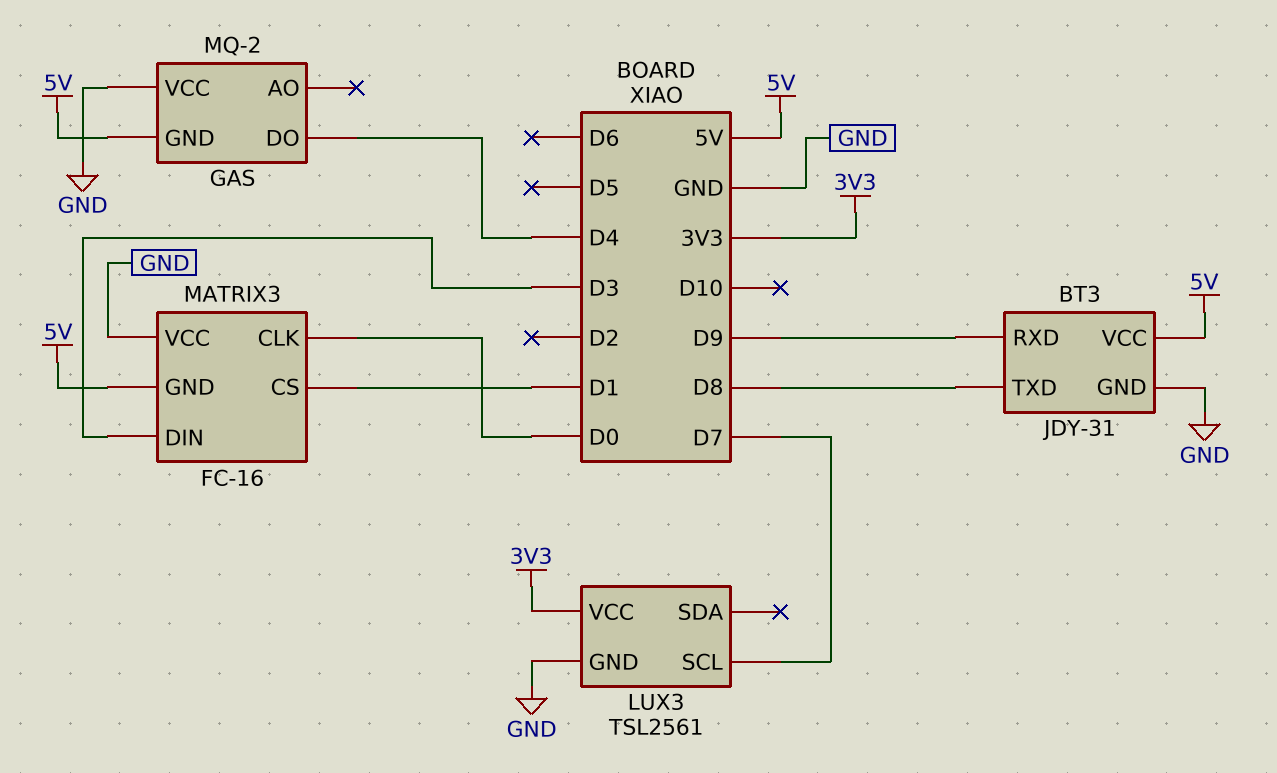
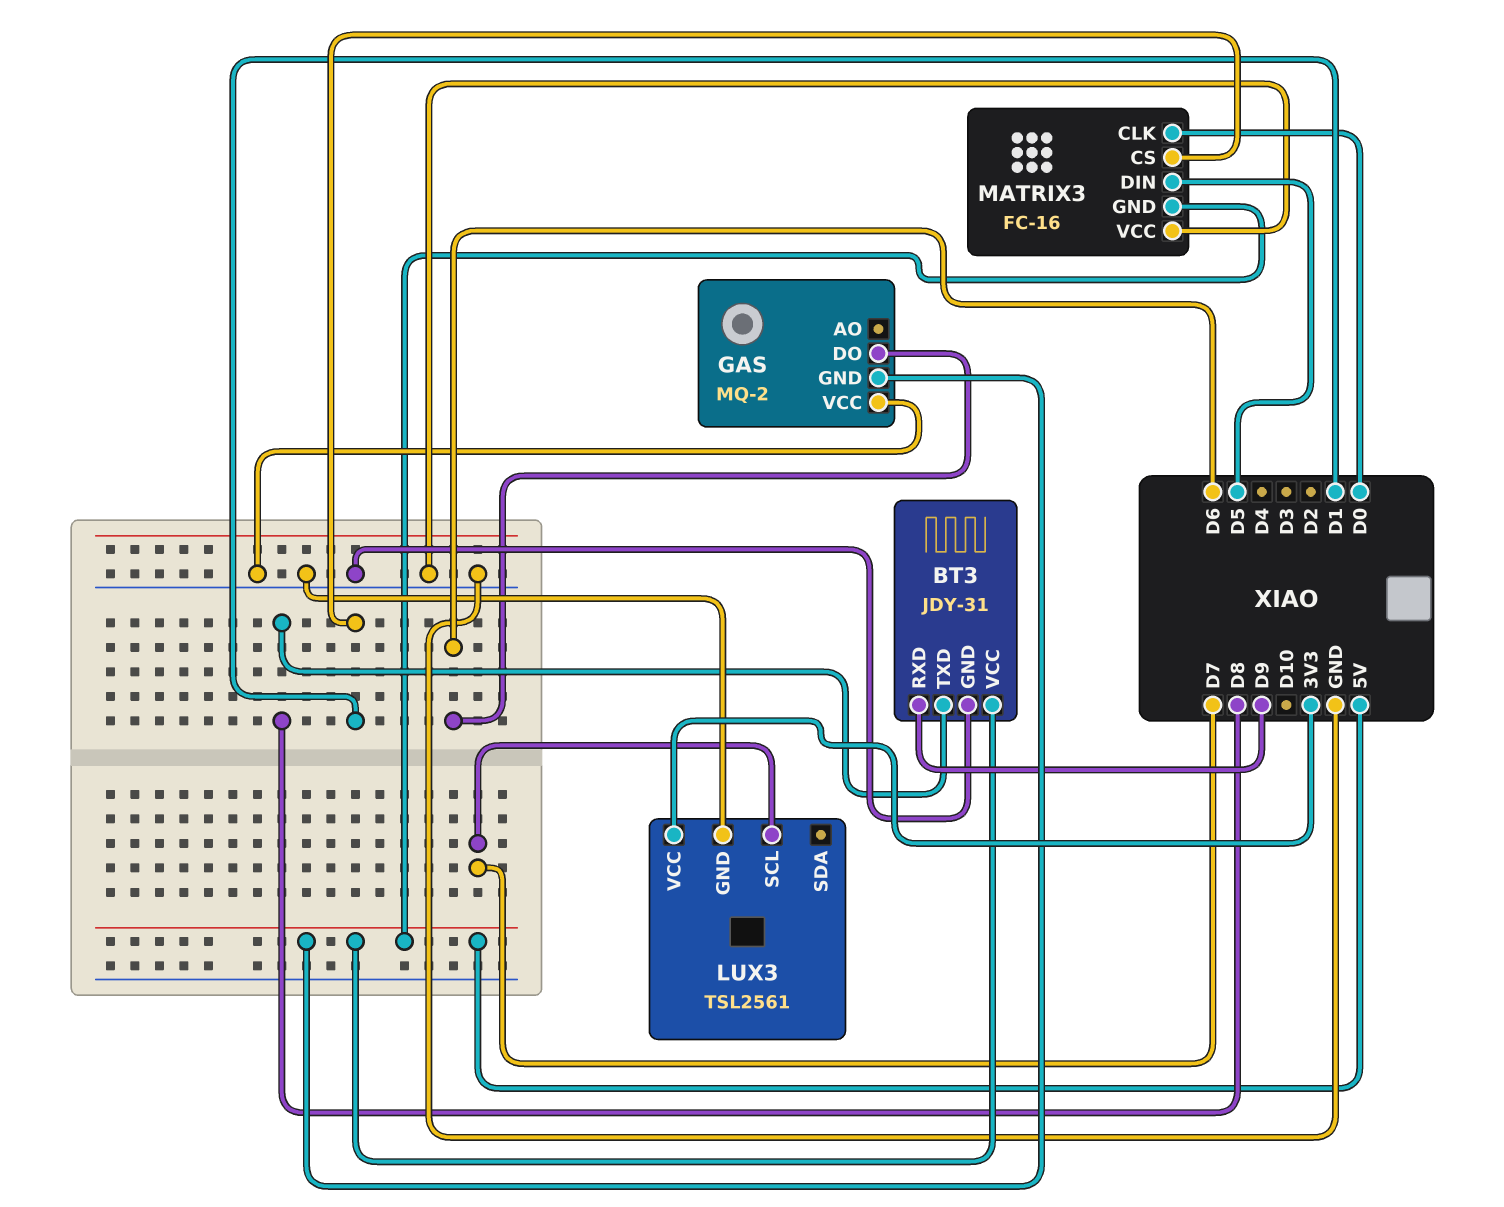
GAS pin DO: D4 -> D6
MATRIX3 pin DIN: D3 -> D5

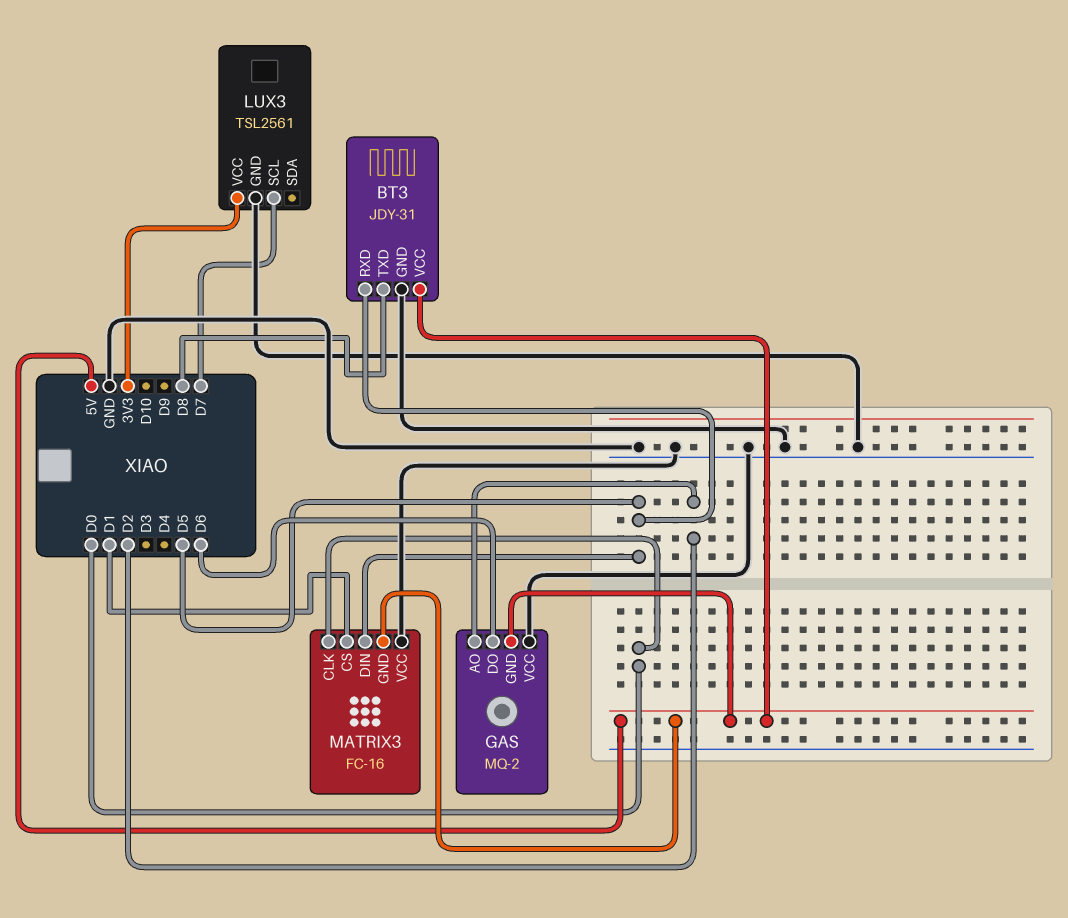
BT3 pin RXD: D9 -> D5
GAS pin AO: none -> D2

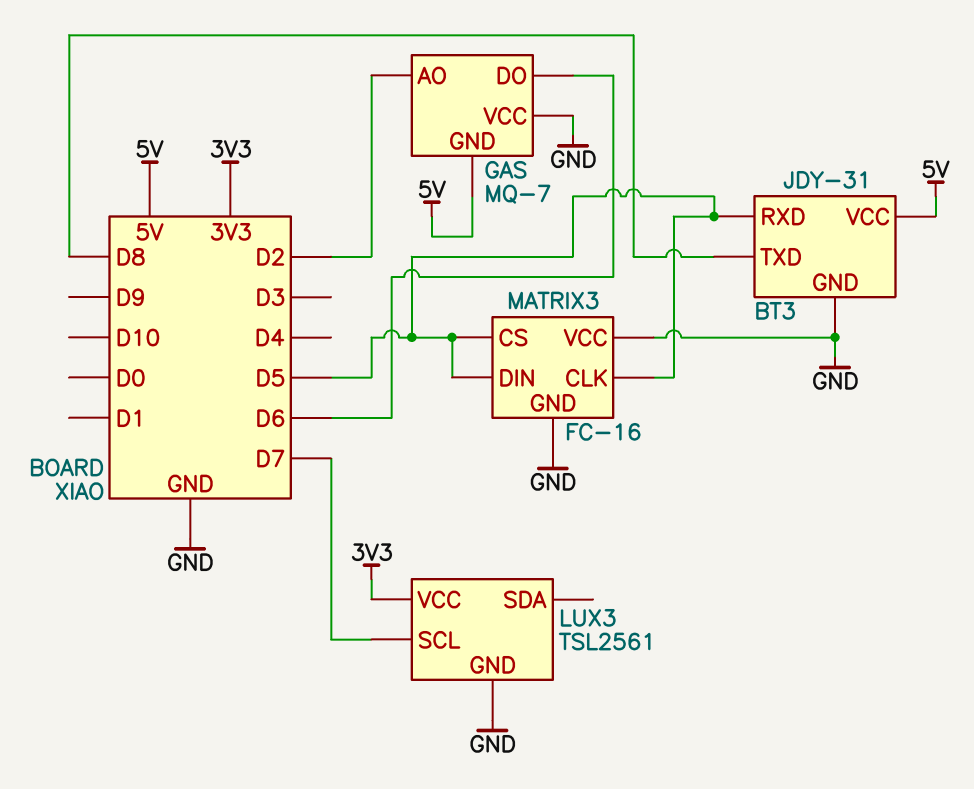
GAS: MQ-2 -> MQ-7
MATRIX3 pin CLK: D0 -> D5
MATRIX3 pin CS: D1 -> D5
MATRIX3 pin GND: 5V -> GND

